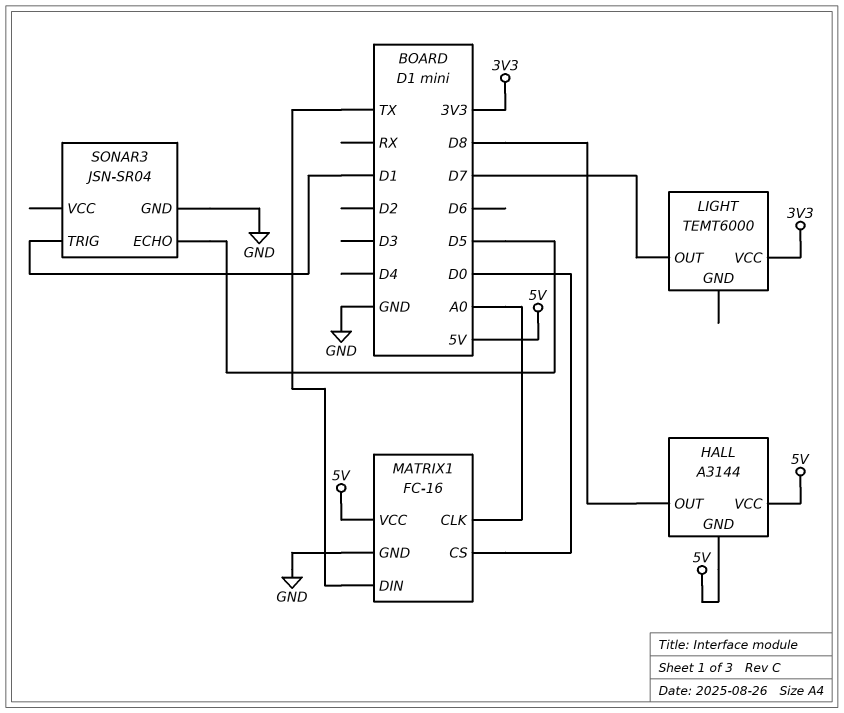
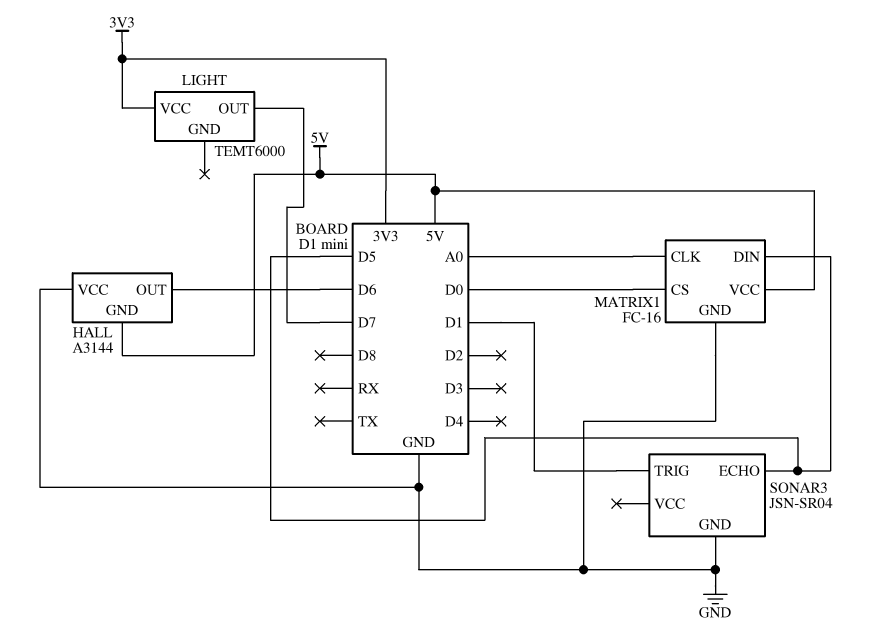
HALL pin OUT: D8 -> D6
HALL pin VCC: 5V -> GND
MATRIX1 pin DIN: TX -> D5

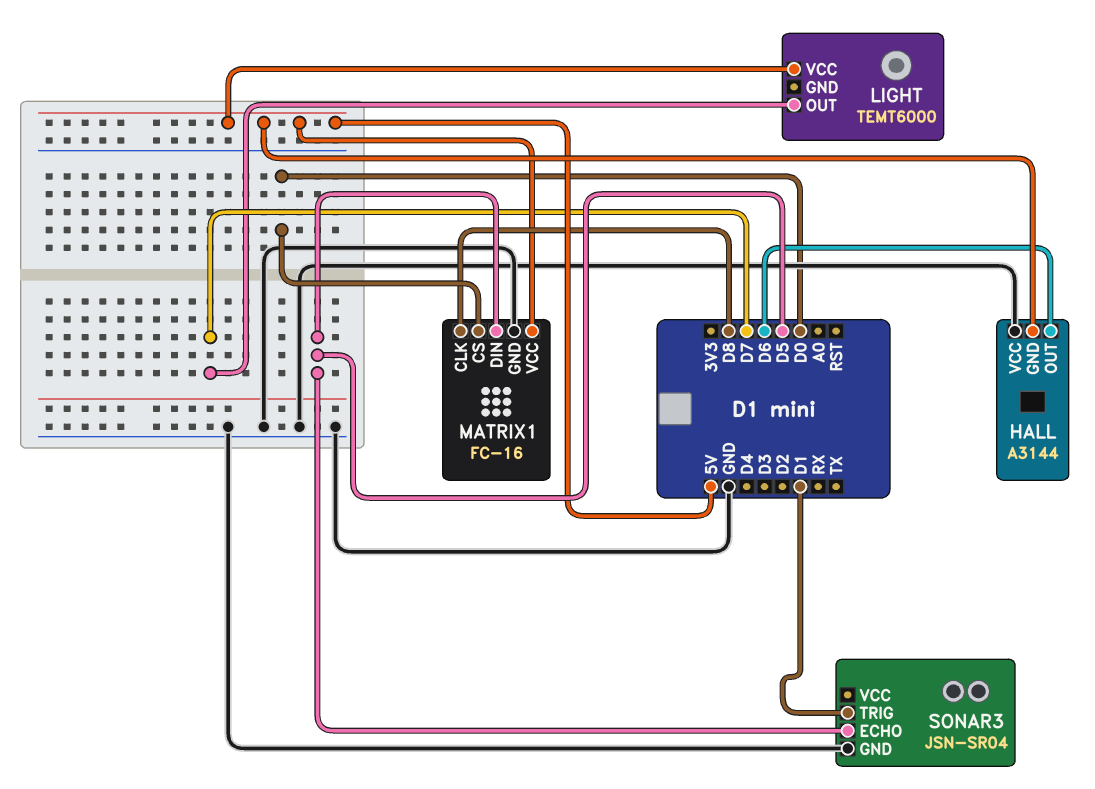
LIGHT pin VCC: 3V3 -> 5V
MATRIX1 pin CLK: A0 -> D8

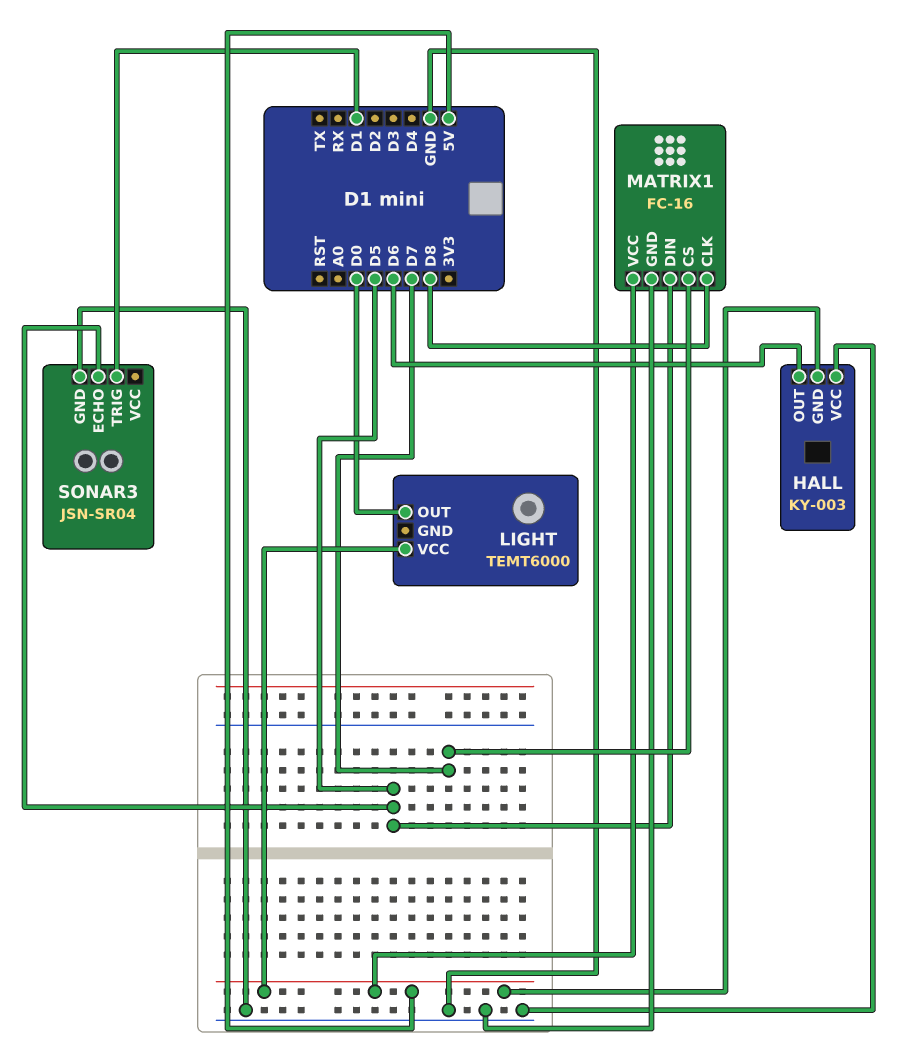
HALL: A3144 -> KY-003
LIGHT pin OUT: D7 -> D0
MATRIX1 pin CS: D0 -> D7

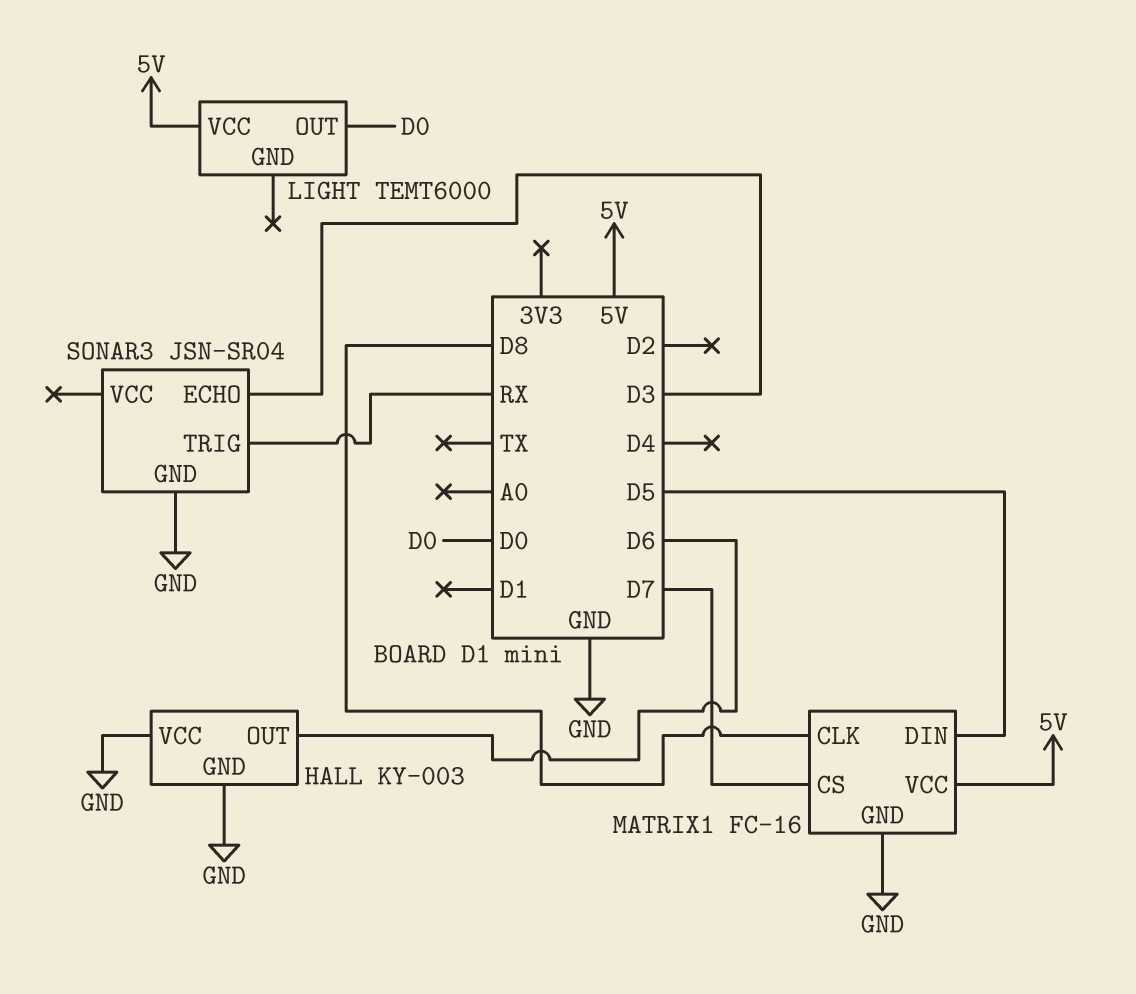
HALL pin GND: 5V -> GND
SONAR3 pin ECHO: D5 -> D3
SONAR3 pin TRIG: D1 -> RX

